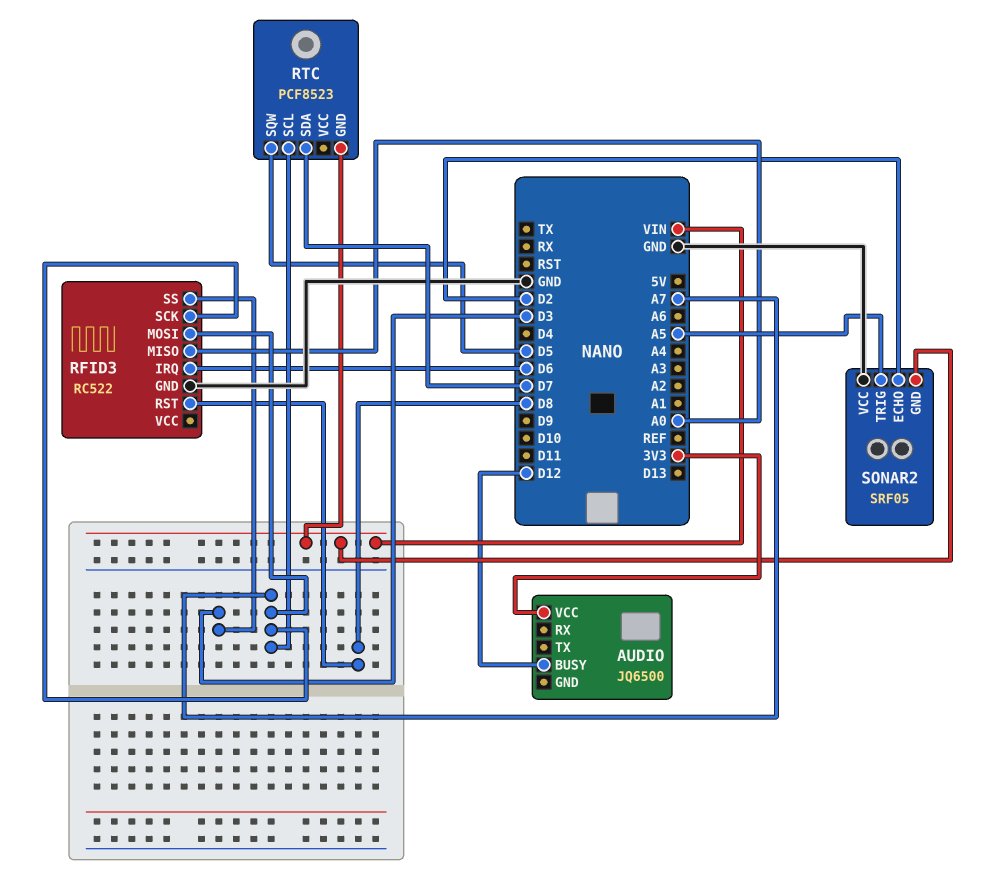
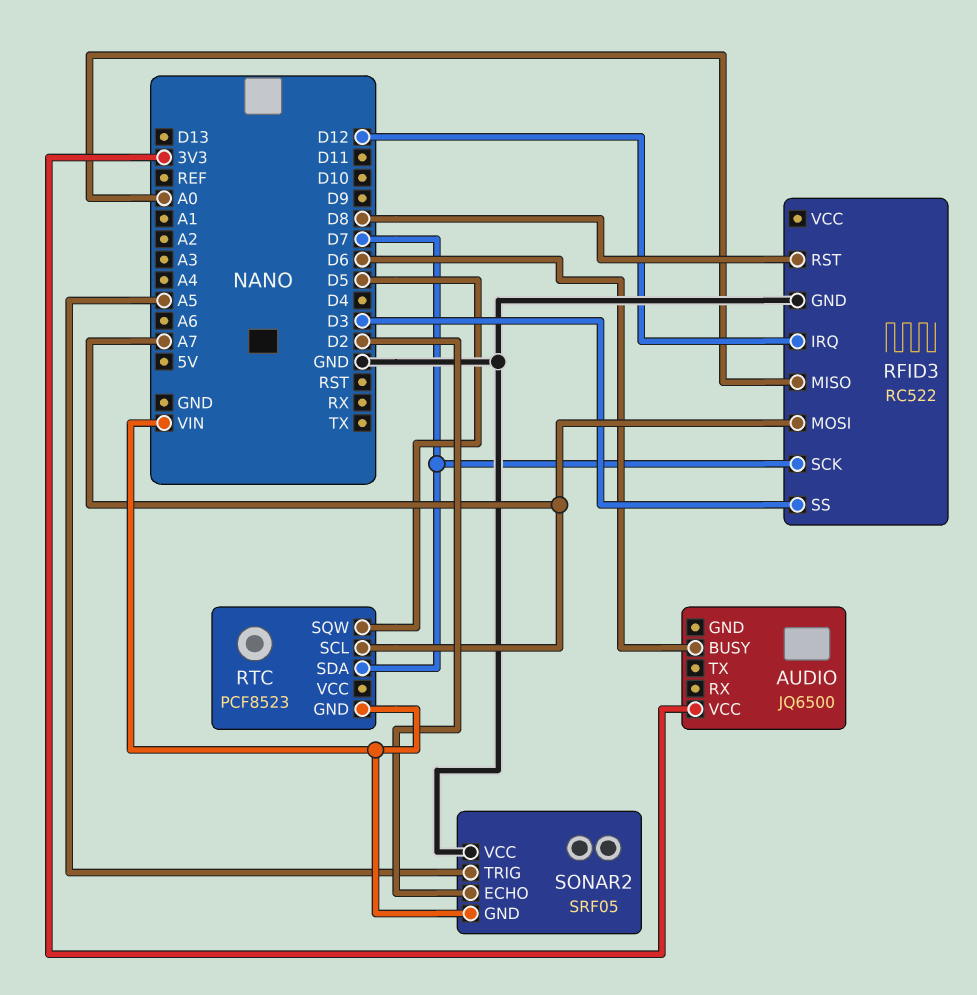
AUDIO pin BUSY: D12 -> D6
RFID3 pin IRQ: D6 -> D12
RFID3 pin SCK: A7 -> D7

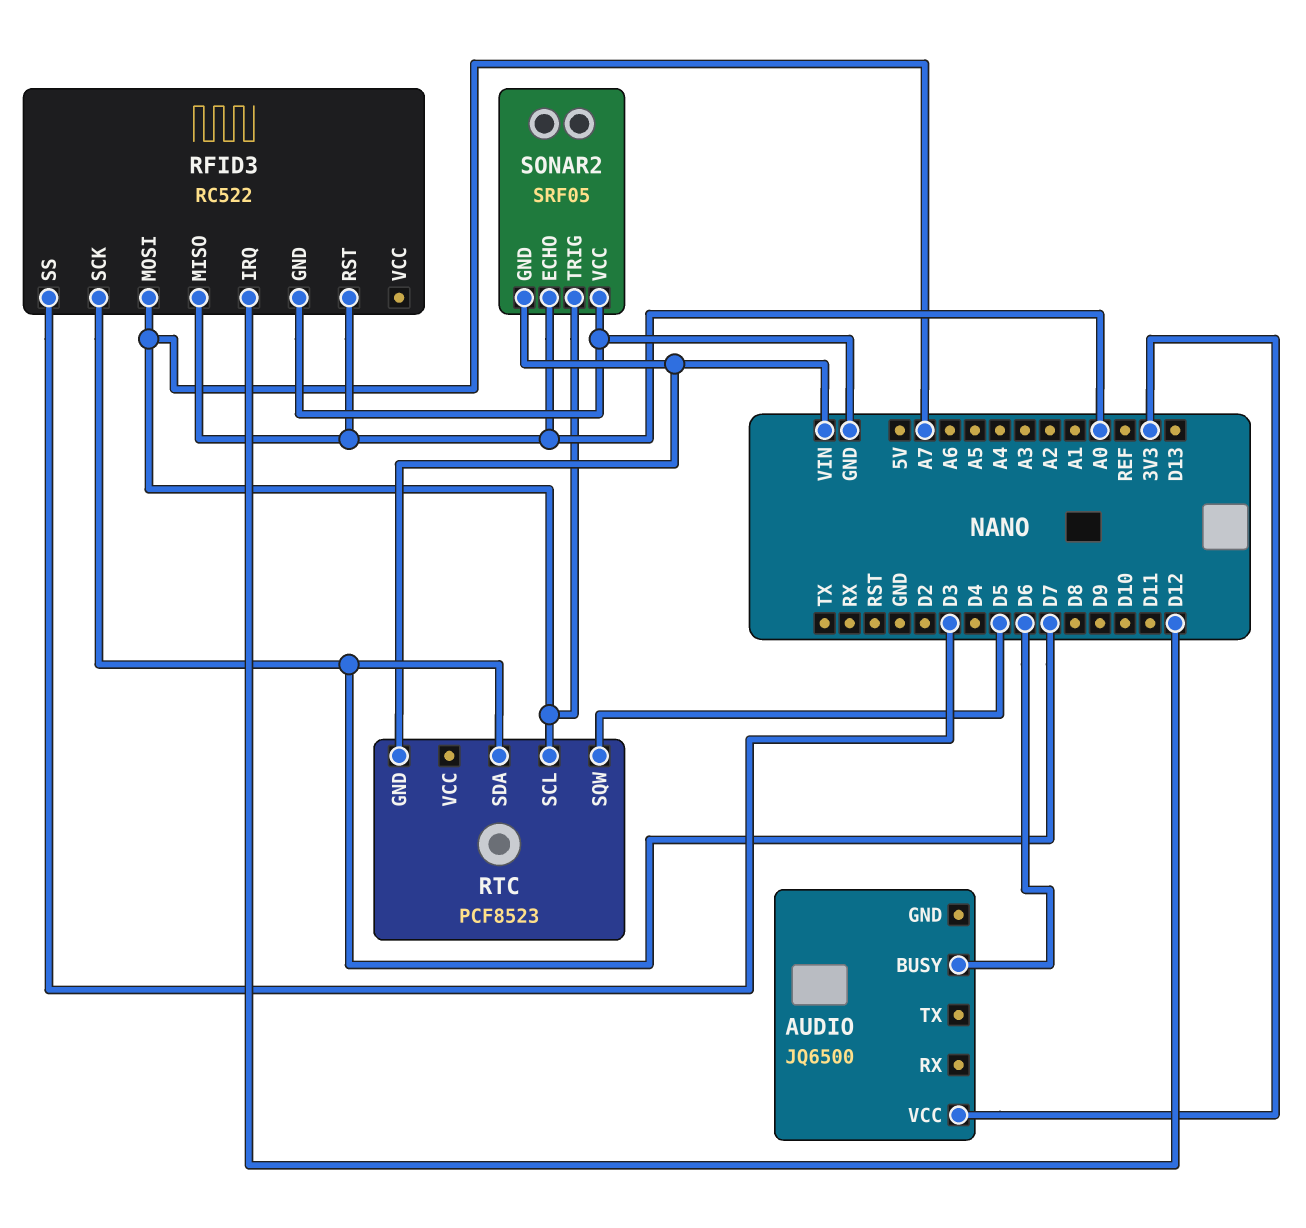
RFID3 pin RST: D8 -> A0
SONAR2 pin ECHO: D2 -> A0
SONAR2 pin TRIG: A5 -> A7

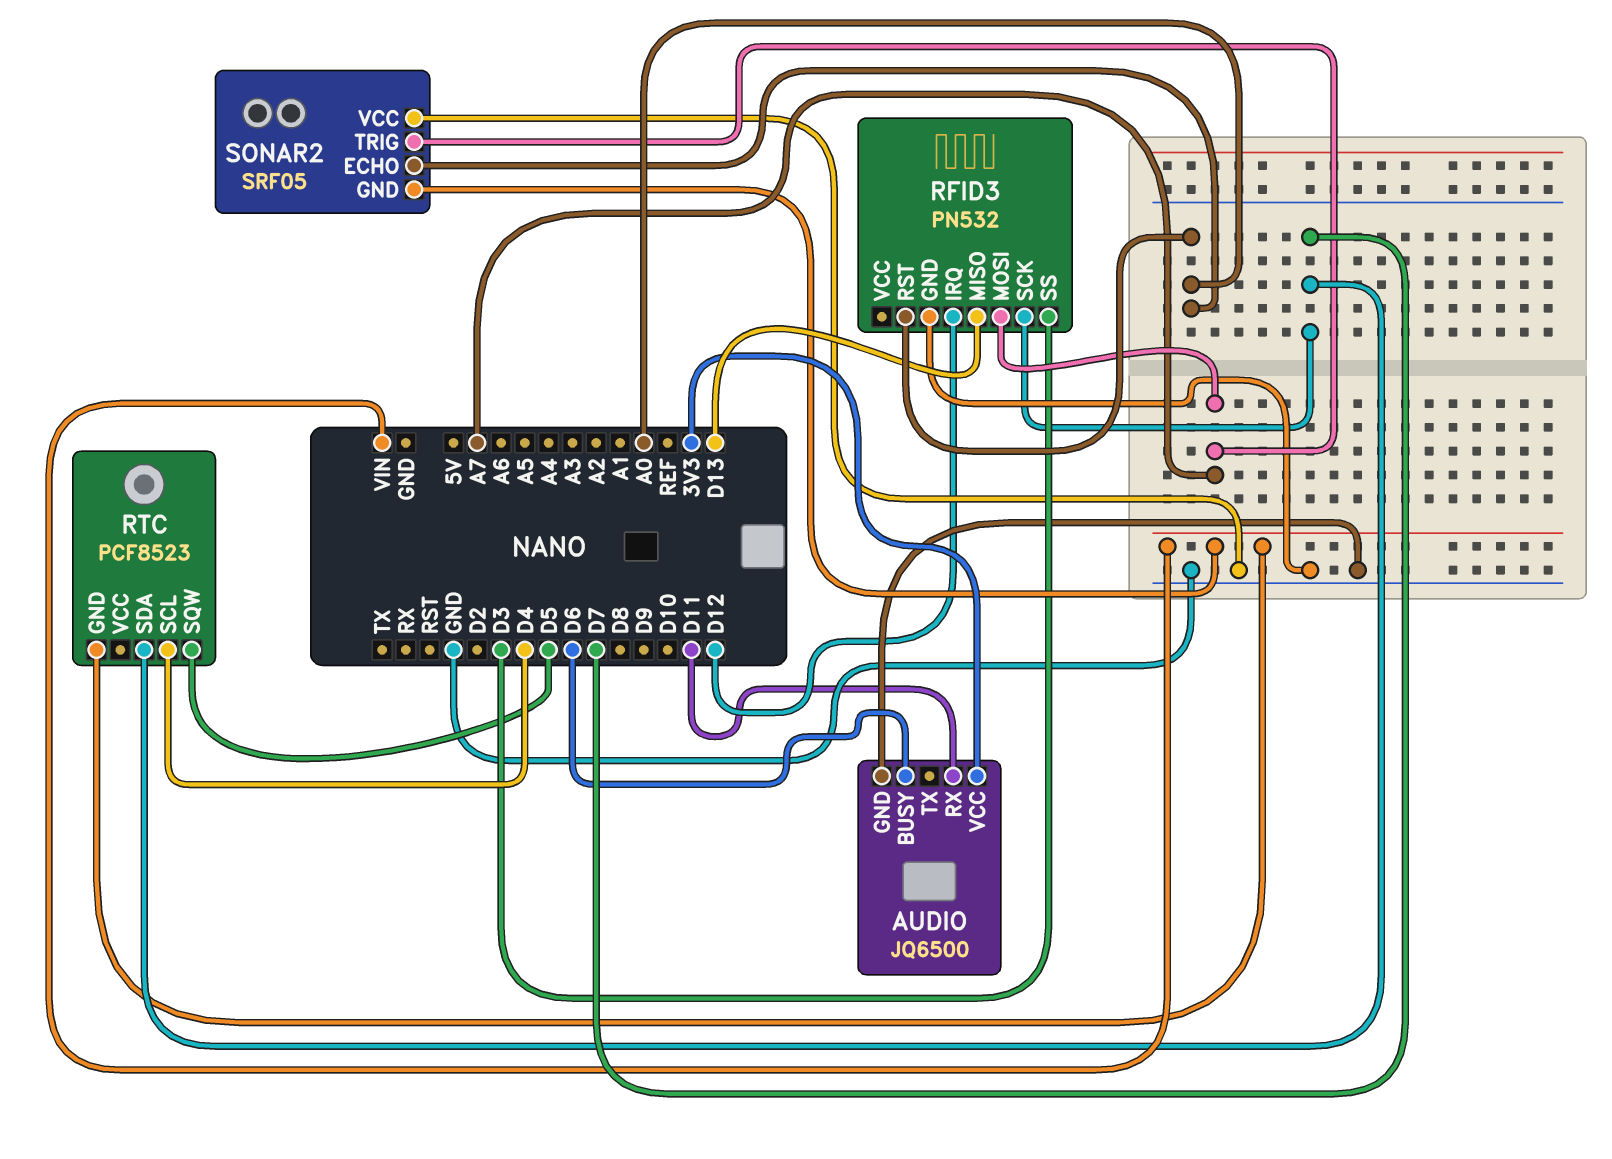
AUDIO pin GND: none -> GND
AUDIO pin RX: none -> D11
RFID3: RC522 -> PN532
RFID3 pin MISO: A0 -> D13
RTC pin SCL: A7 -> D4

